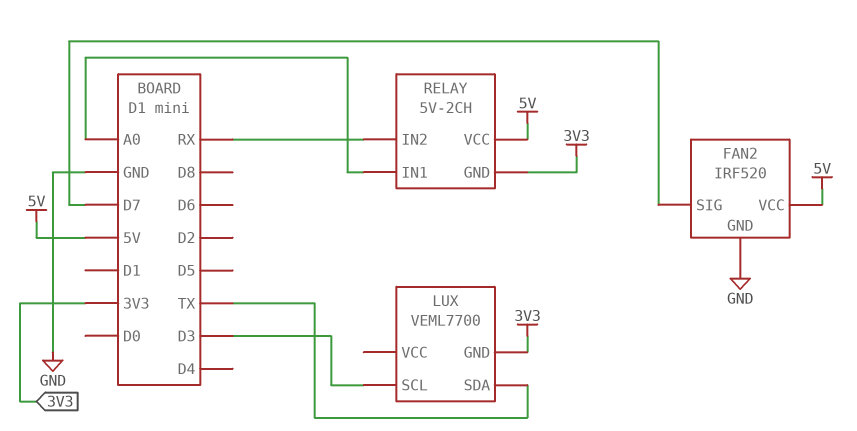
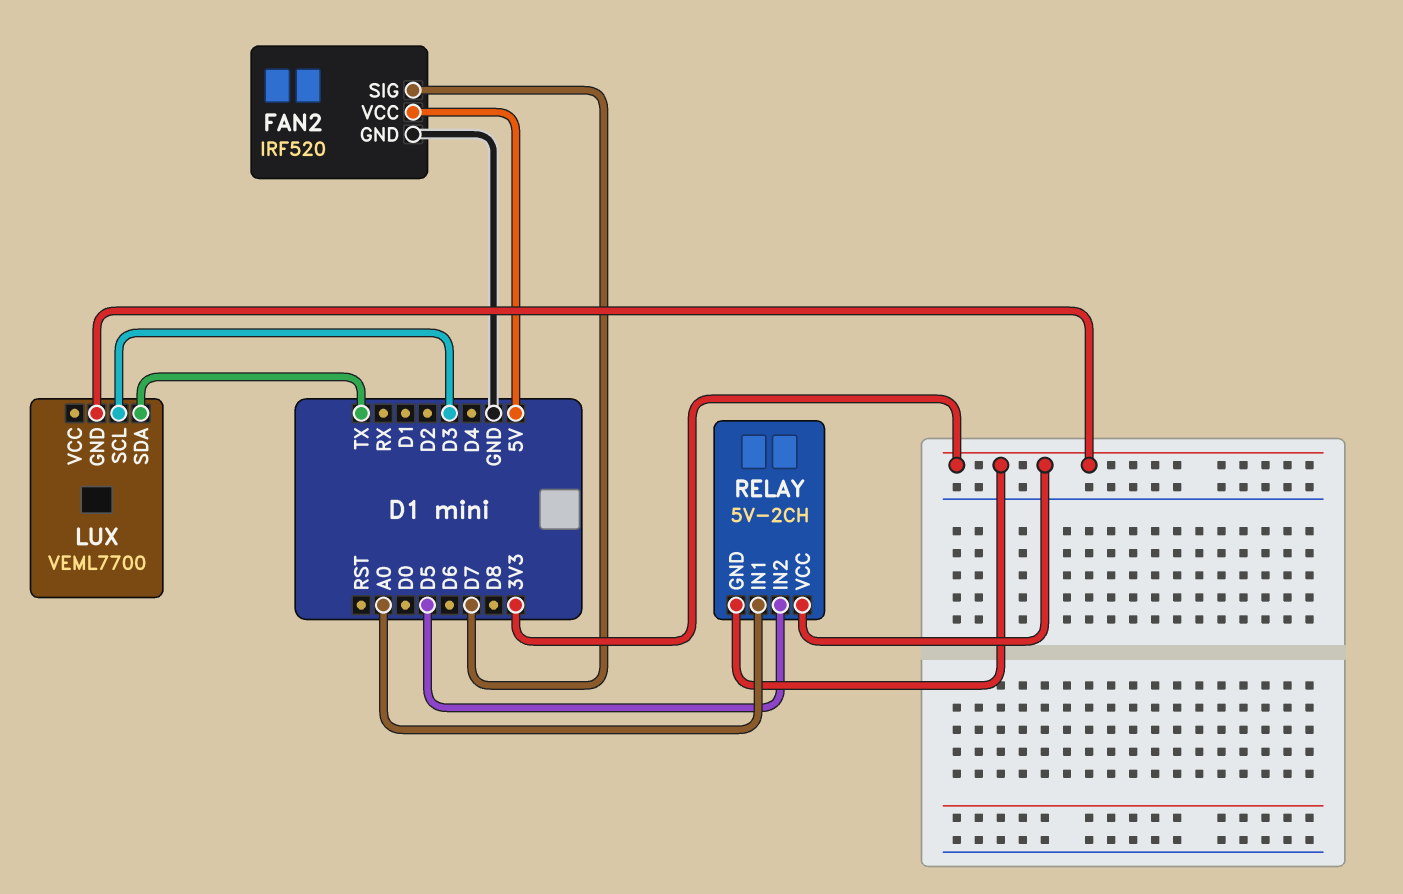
RELAY pin IN2: RX -> D5
RELAY pin VCC: 5V -> 3V3

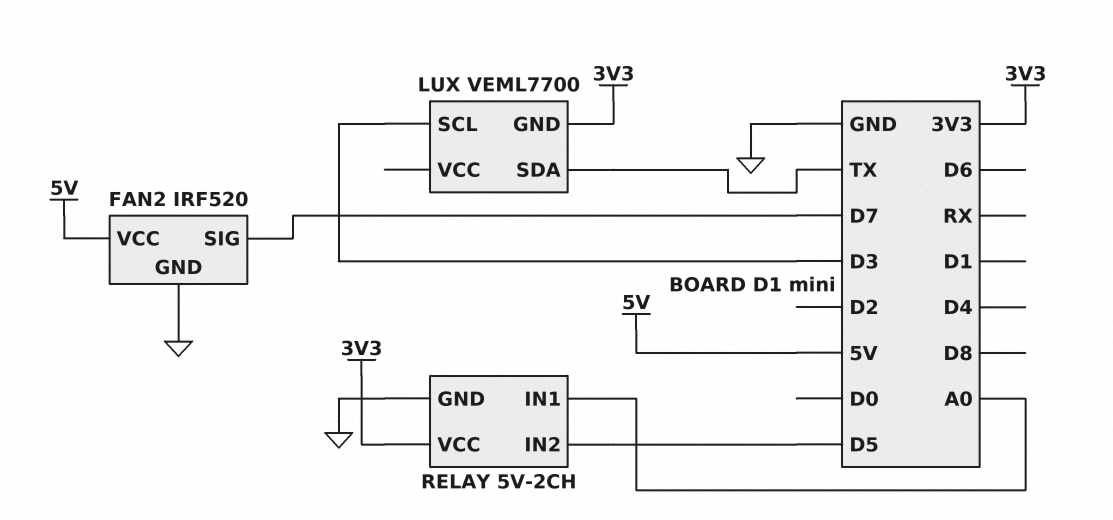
RELAY pin GND: 3V3 -> GND

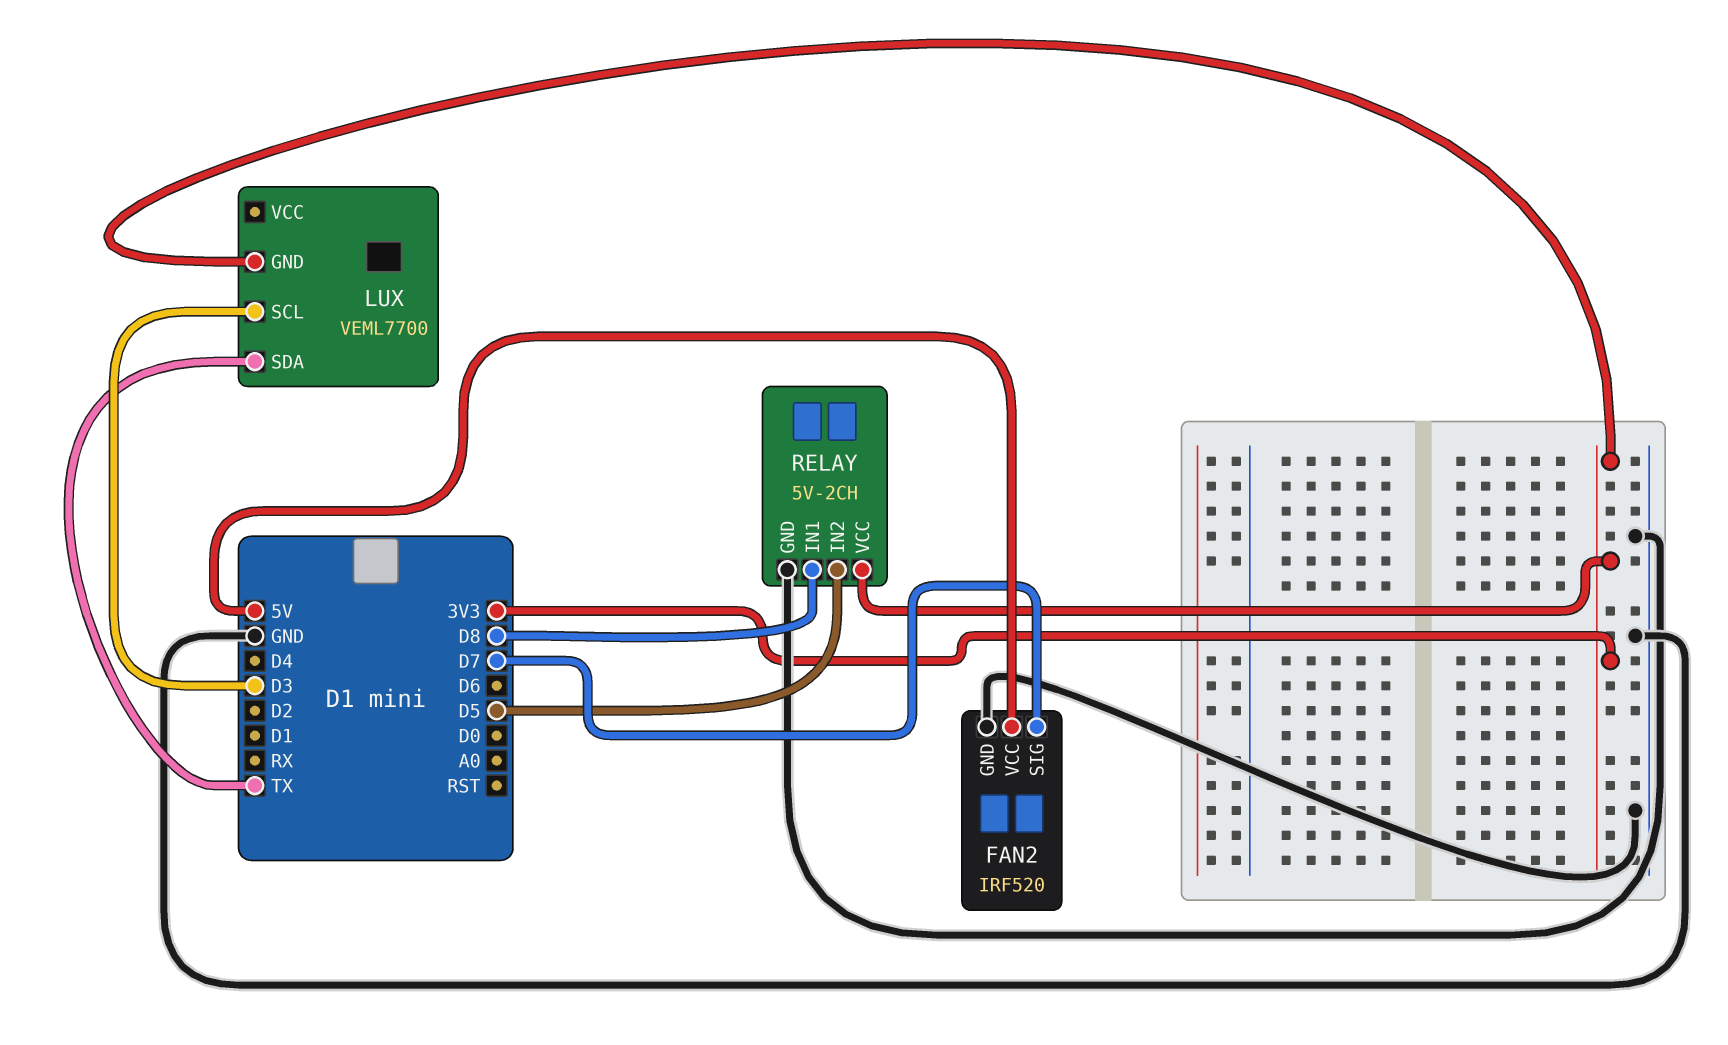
RELAY pin IN1: A0 -> D8

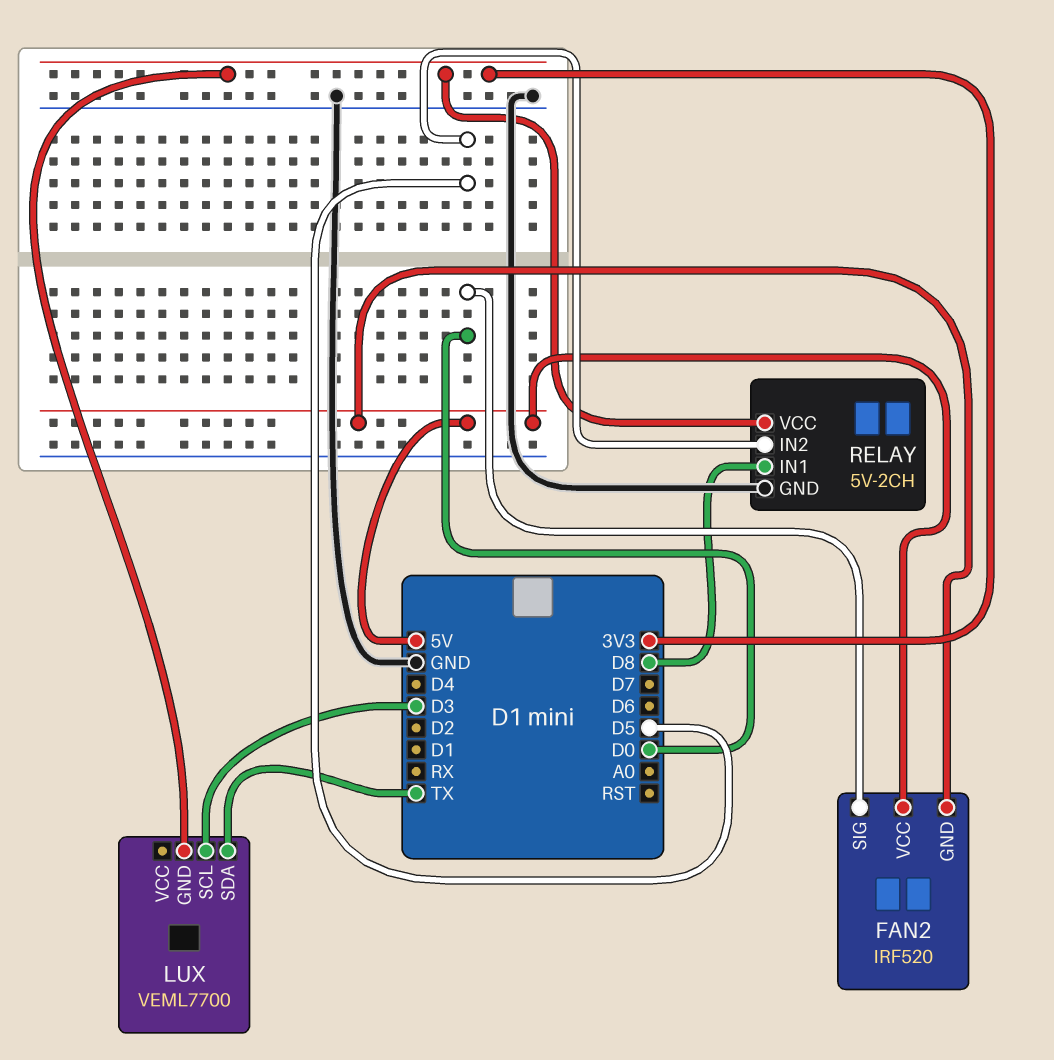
FAN2 pin GND: GND -> 5V
FAN2 pin SIG: D7 -> D0

